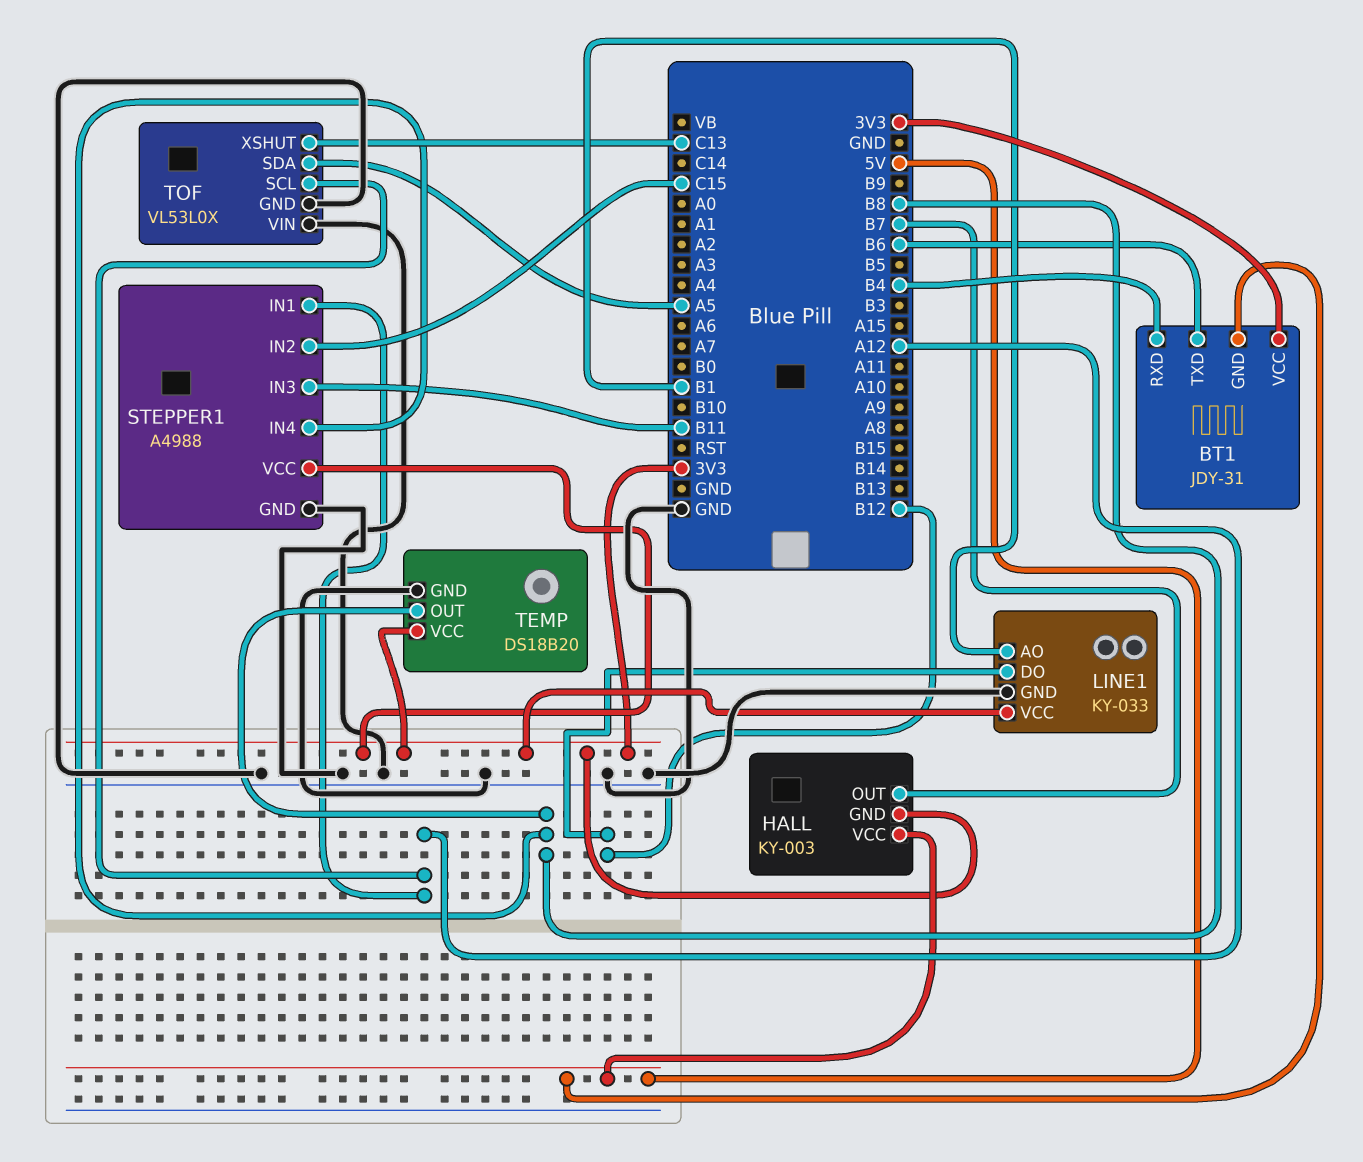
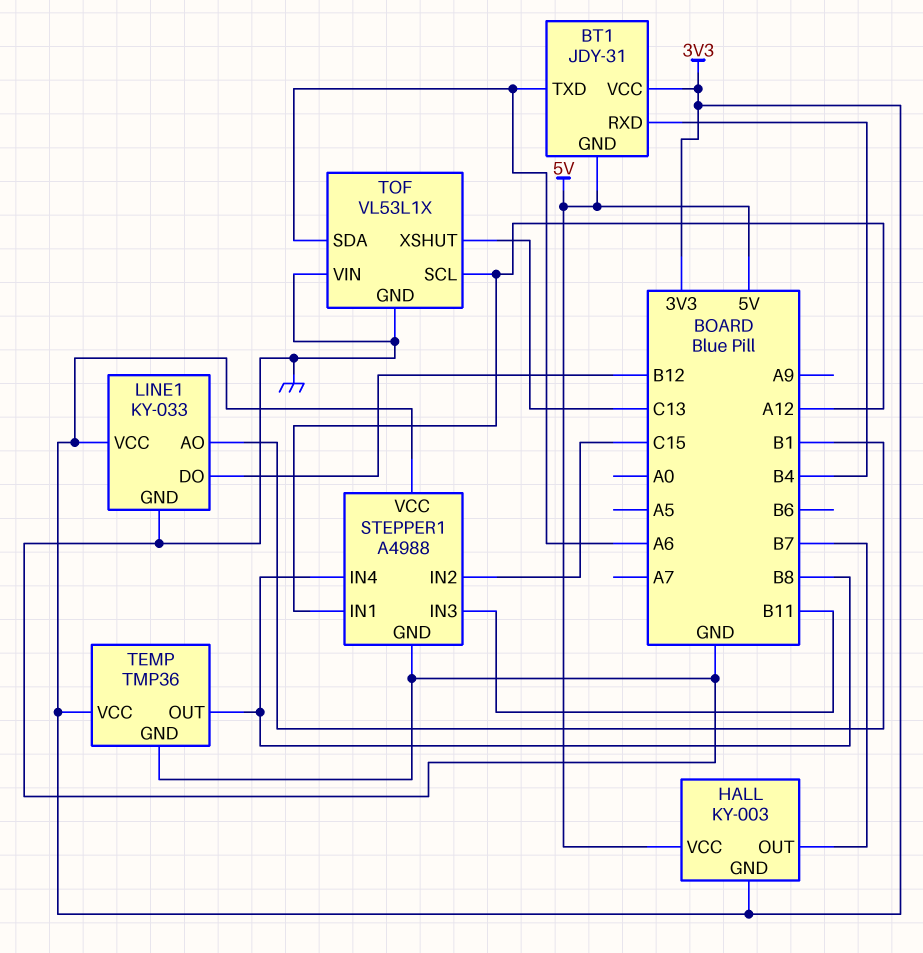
BT1 pin TXD: B6 -> A6
TEMP: DS18B20 -> TMP36
TOF: VL53L0X -> VL53L1X
TOF pin SDA: A5 -> A6

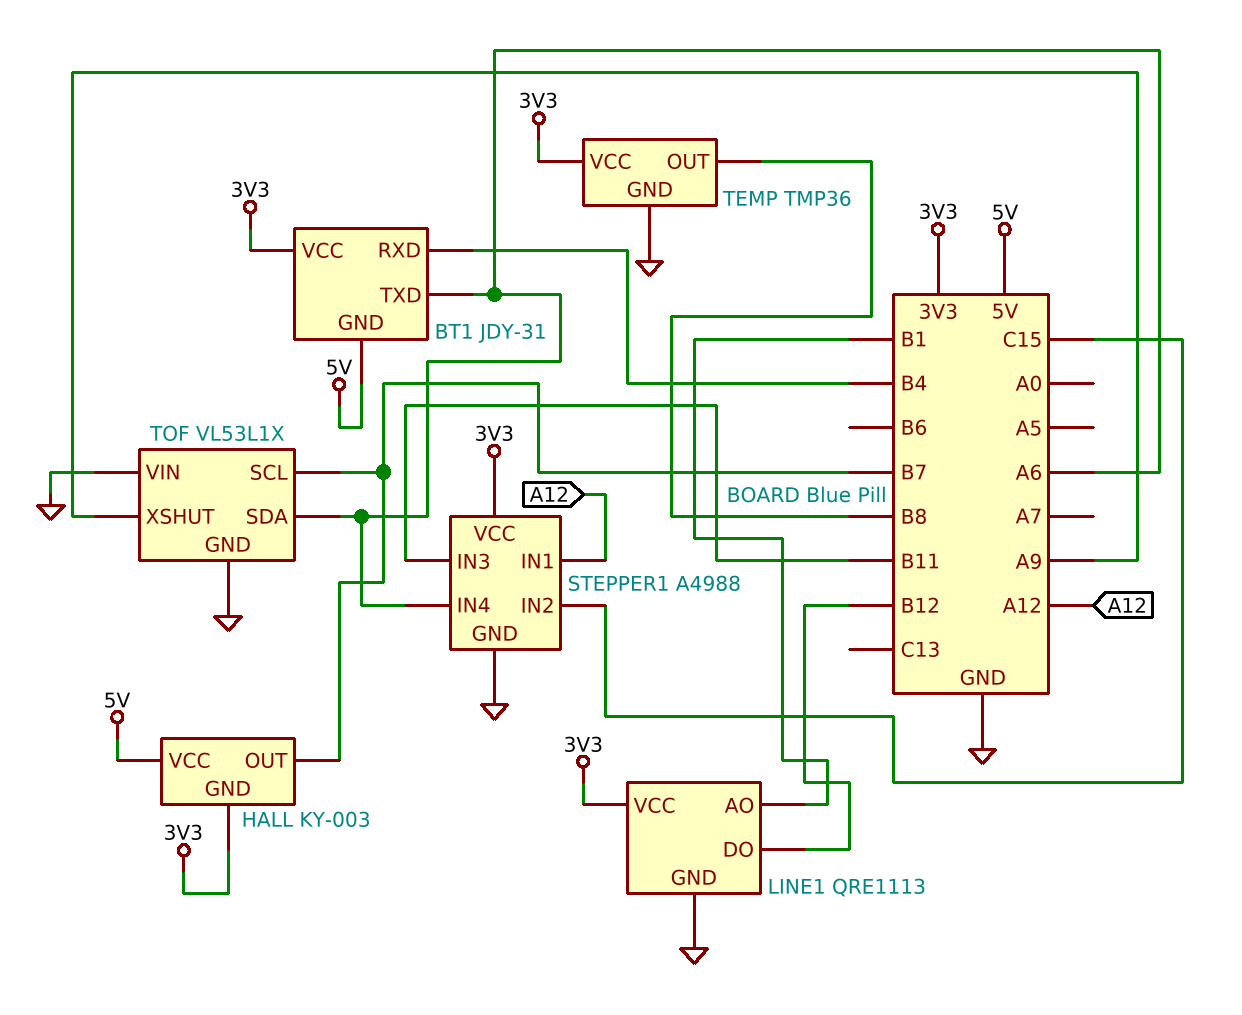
LINE1: KY-033 -> QRE1113
STEPPER1 pin IN4: B8 -> A6
TOF pin SCL: A12 -> B7
TOF pin XSHUT: C13 -> A9

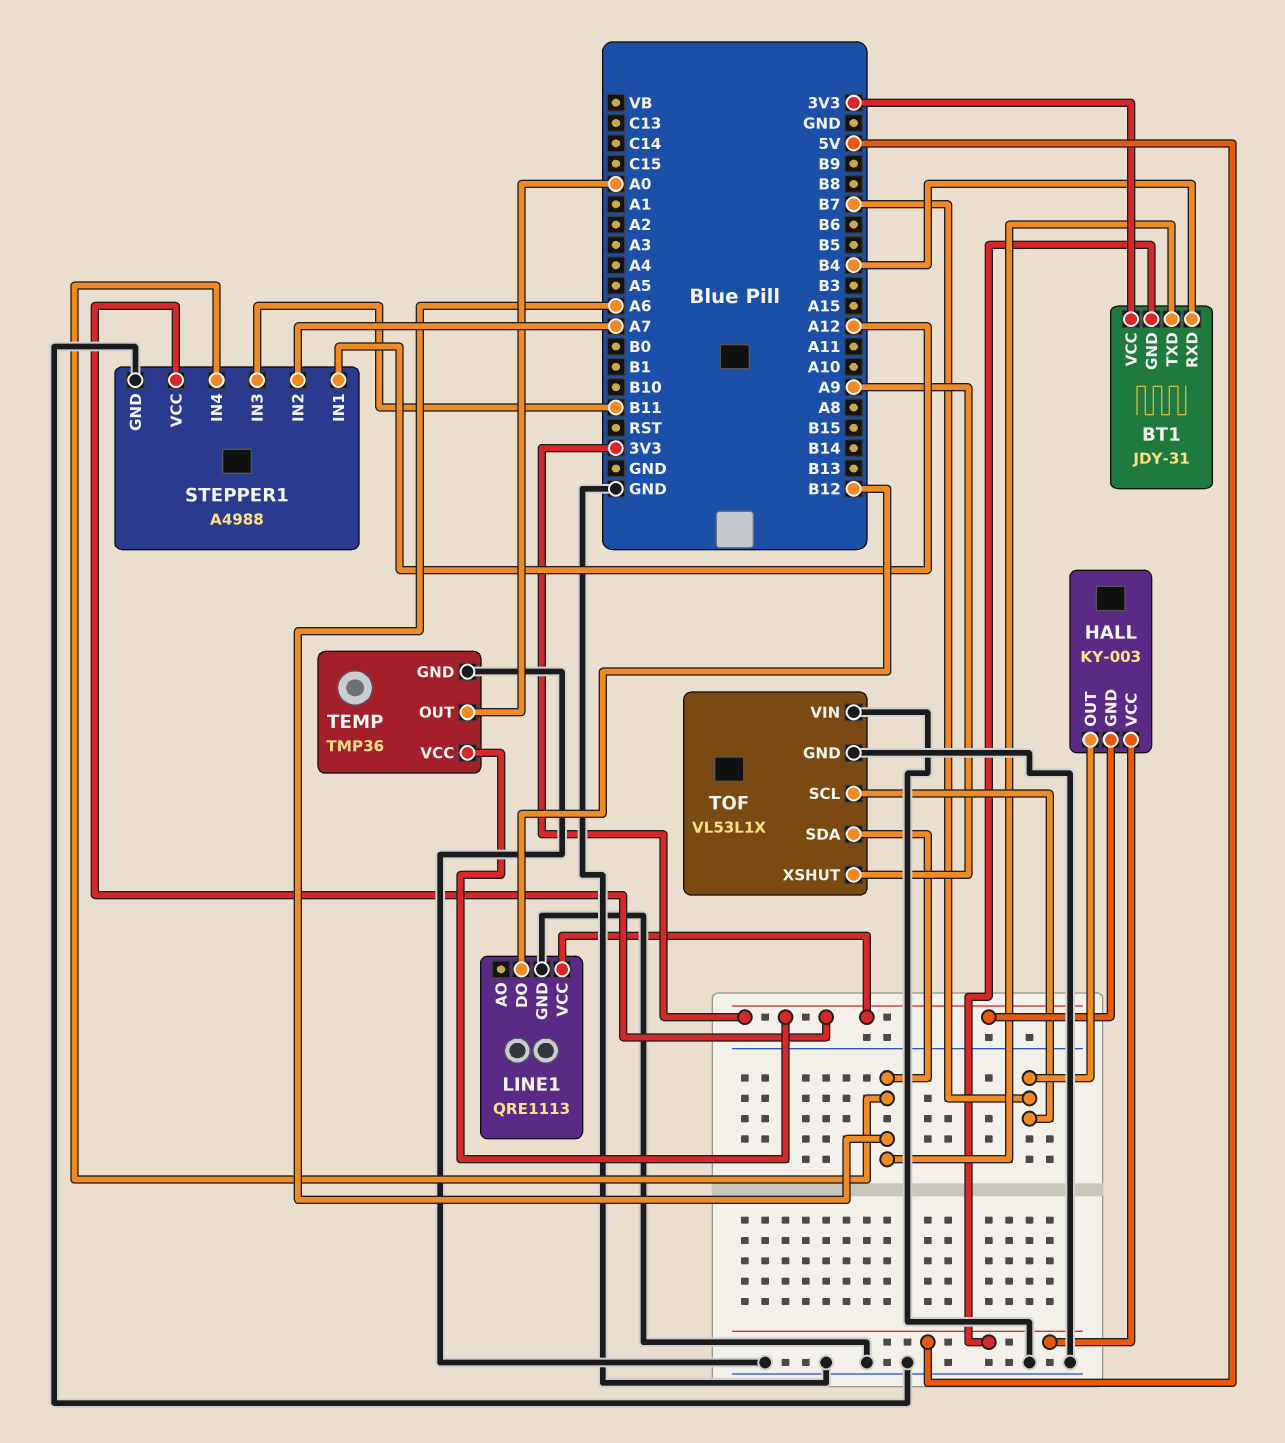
LINE1 pin AO: B1 -> none
STEPPER1 pin IN2: C15 -> A7
TEMP pin OUT: B8 -> A0

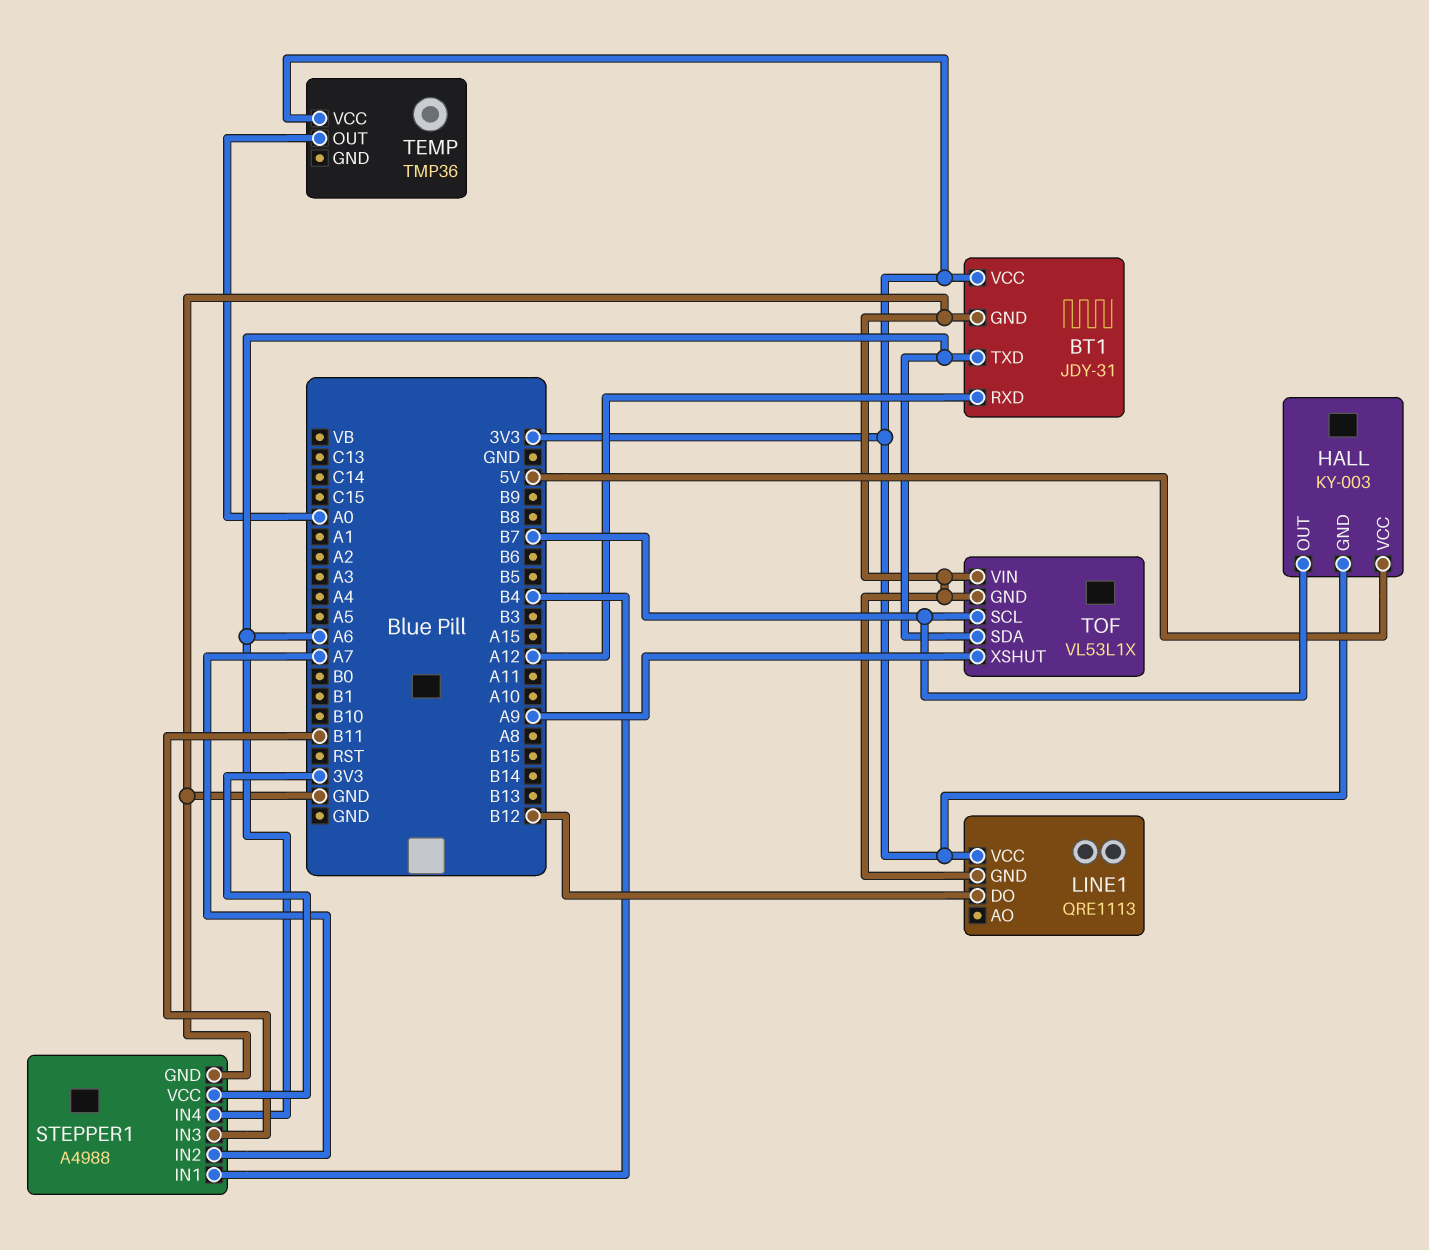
BT1 pin GND: 5V -> GND
BT1 pin RXD: B4 -> A12
STEPPER1 pin IN1: A12 -> B4
TEMP pin GND: GND -> none

